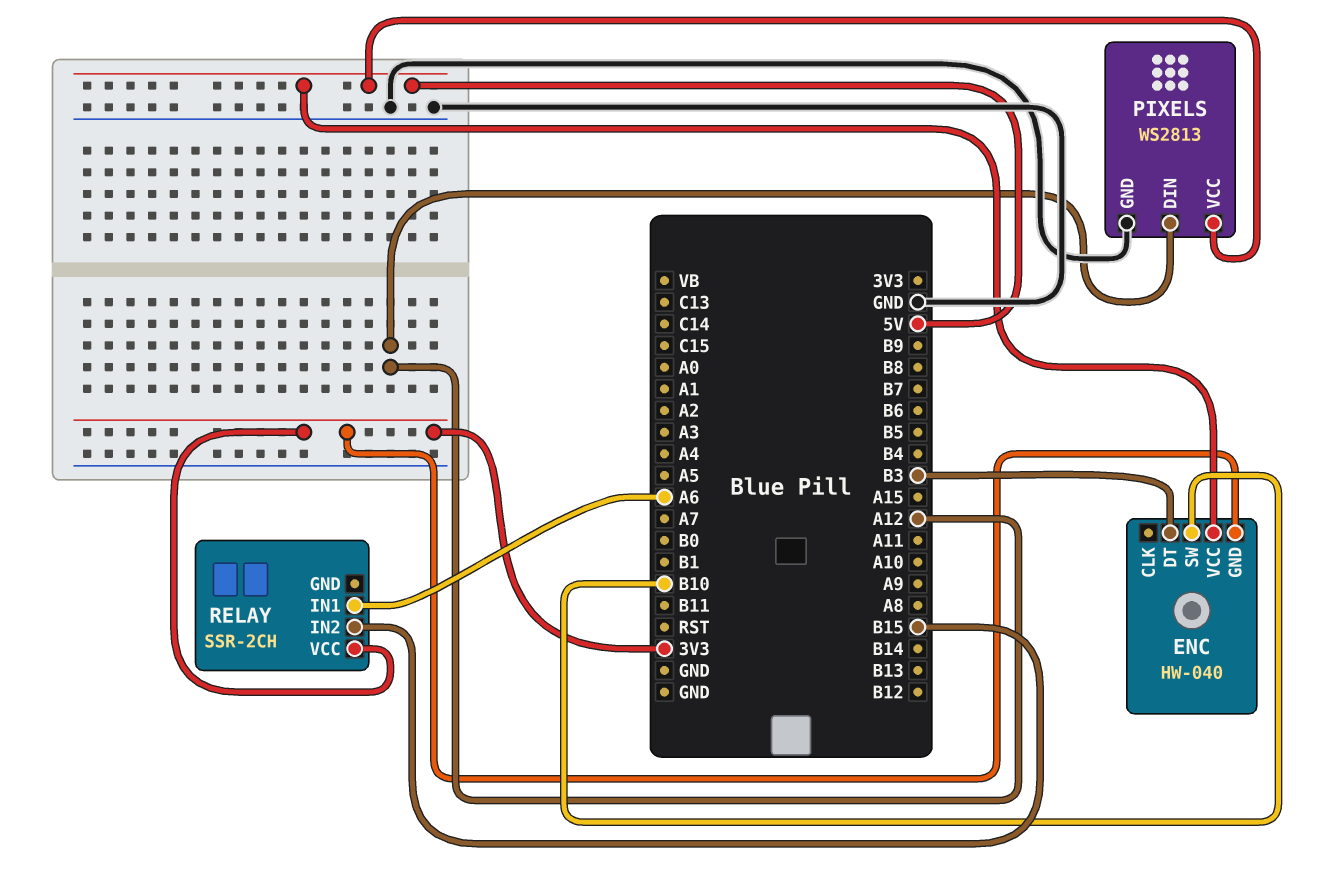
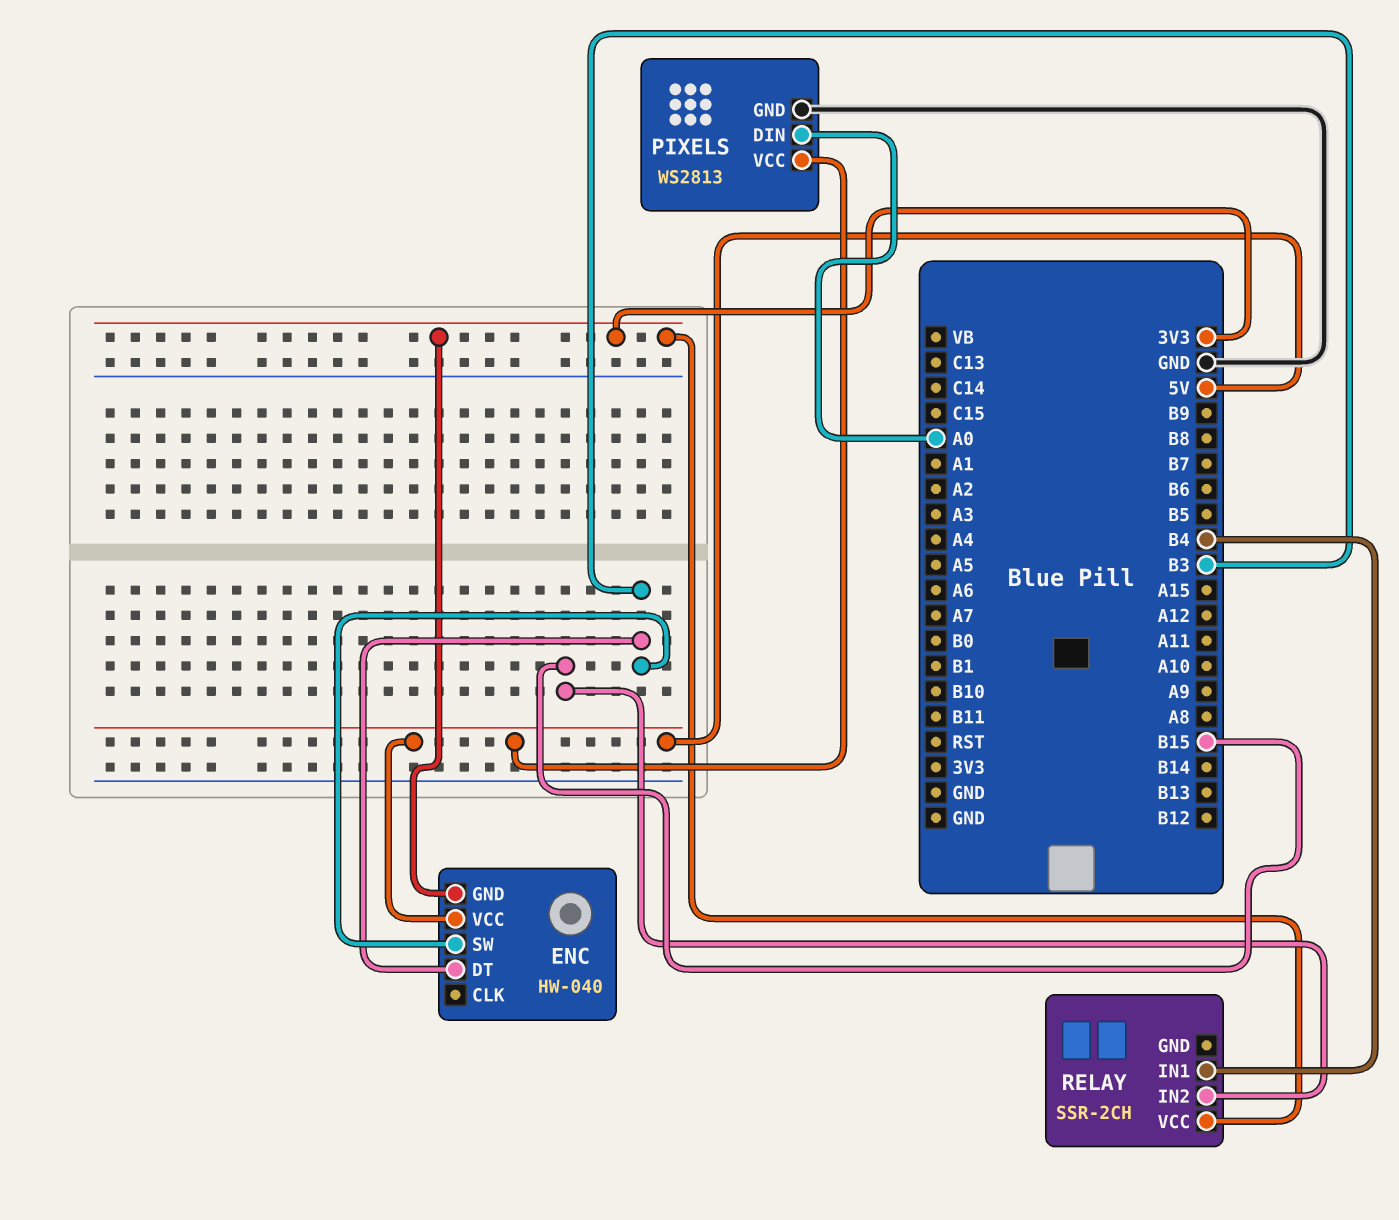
ENC pin SW: B10 -> B3
PIXELS pin DIN: A12 -> A0
RELAY pin IN1: A6 -> B4

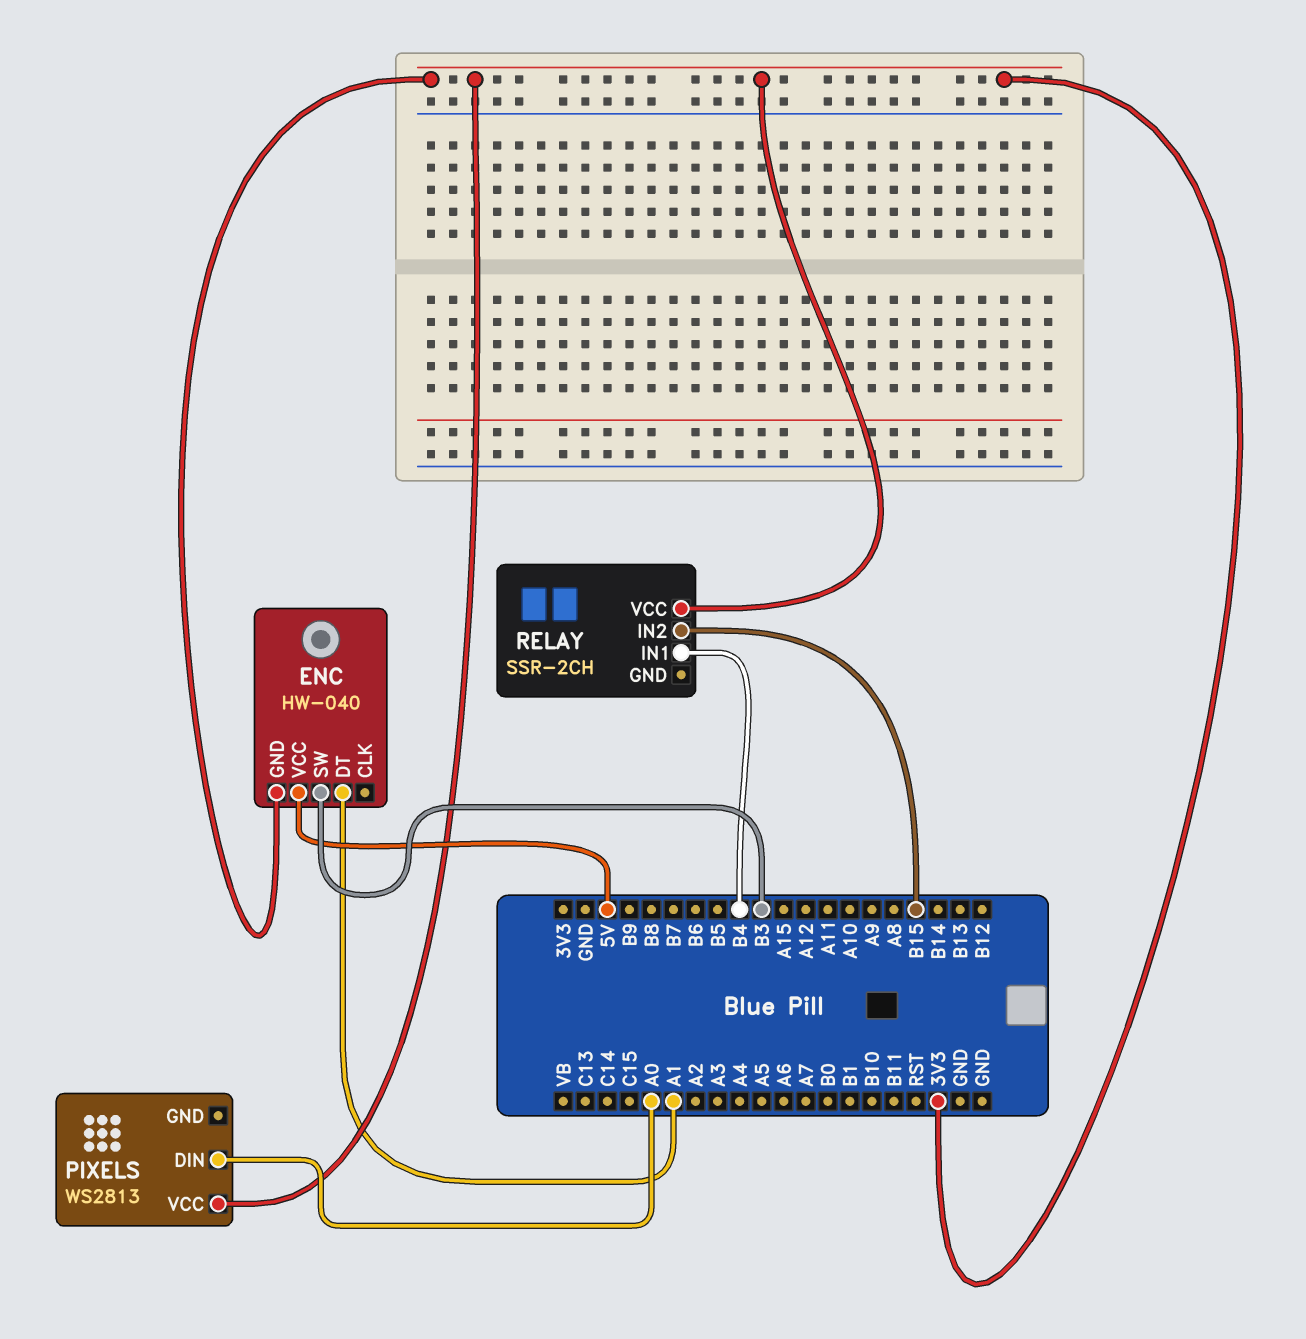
ENC pin DT: B3 -> A1
PIXELS pin GND: GND -> none
PIXELS pin VCC: 5V -> 3V3

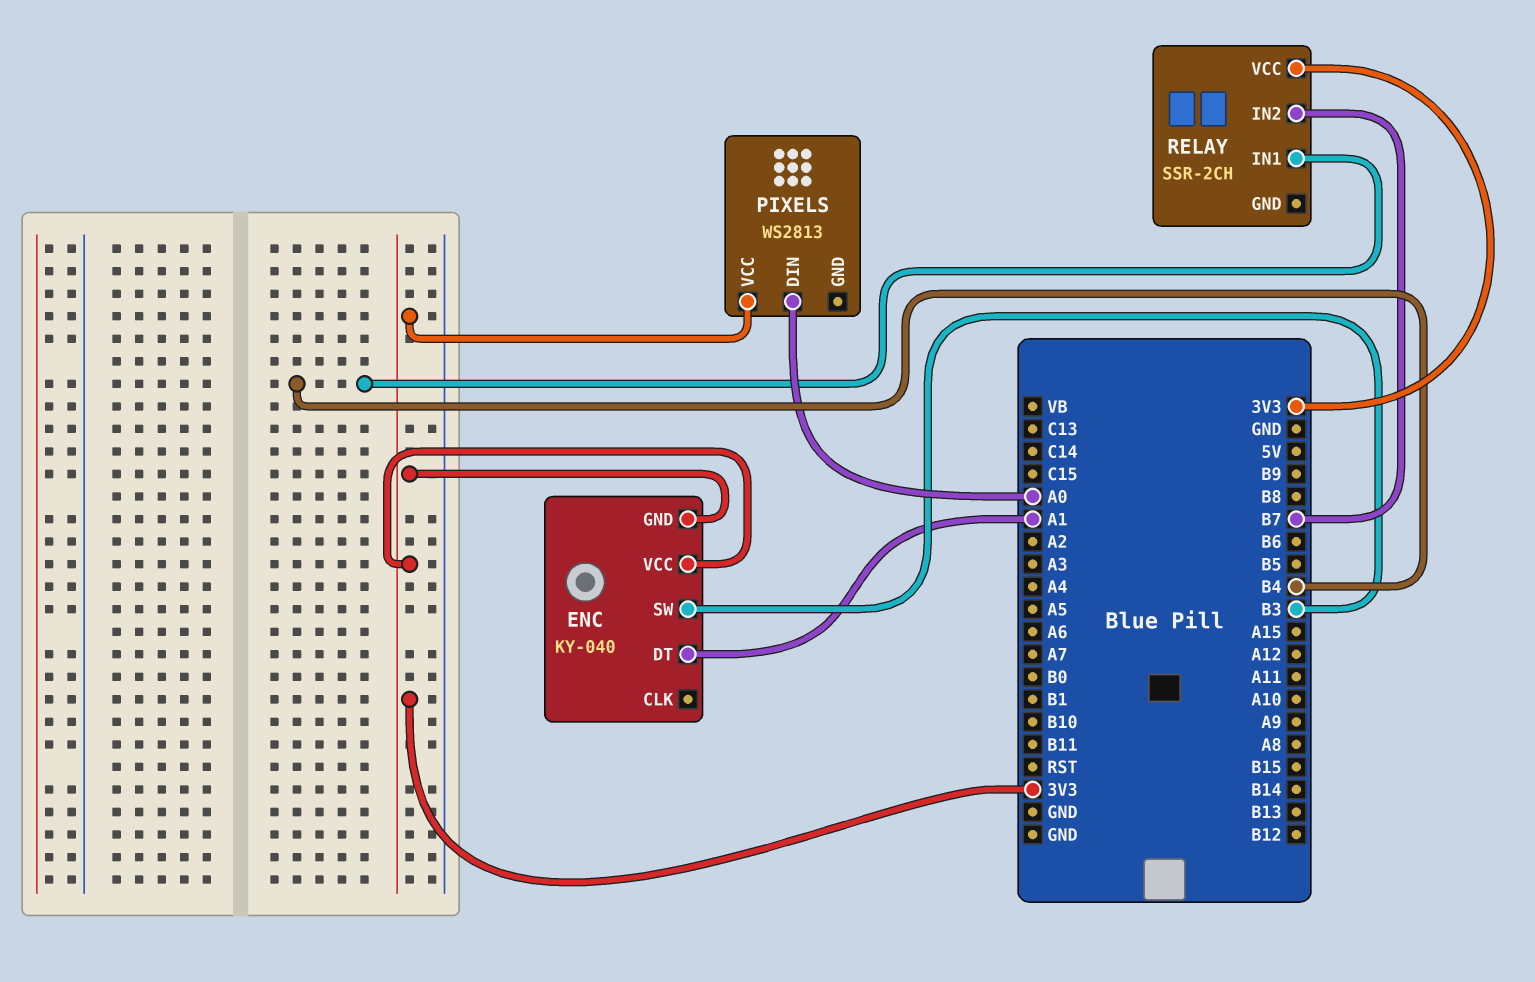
ENC: HW-040 -> KY-040
ENC pin VCC: 5V -> 3V3
RELAY pin IN2: B15 -> B7

